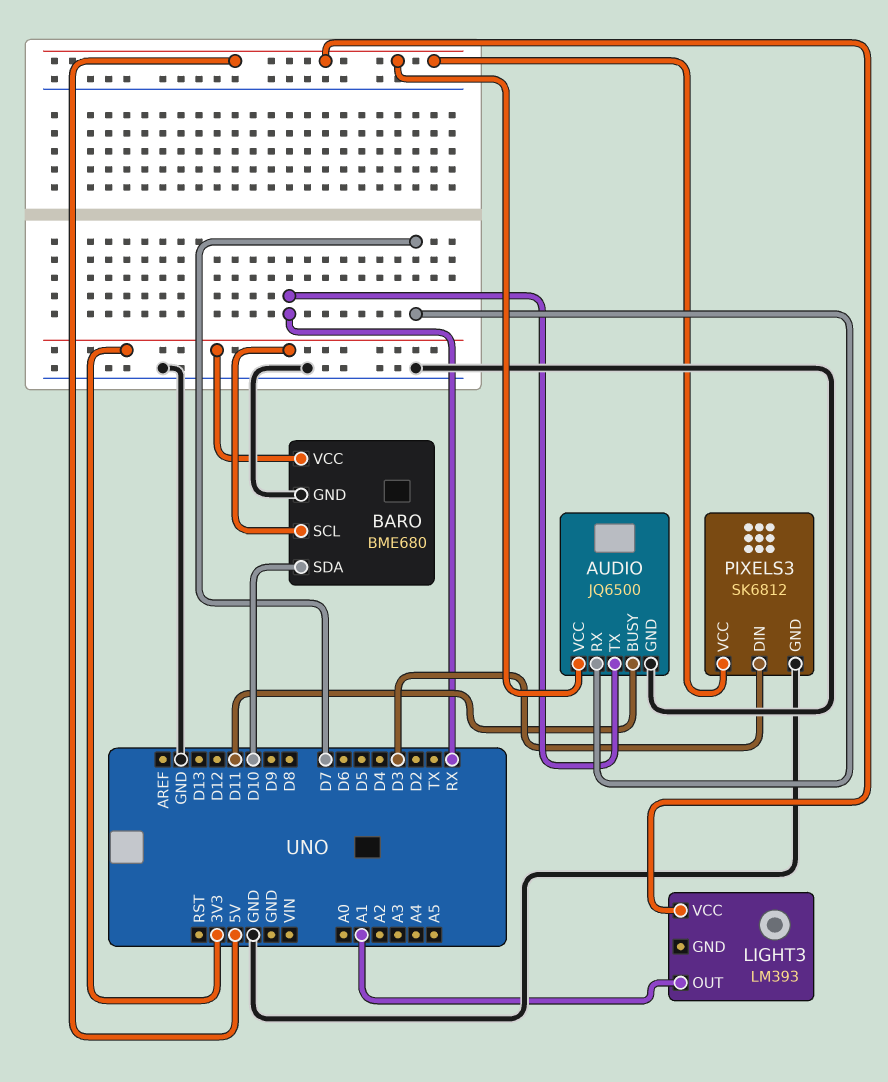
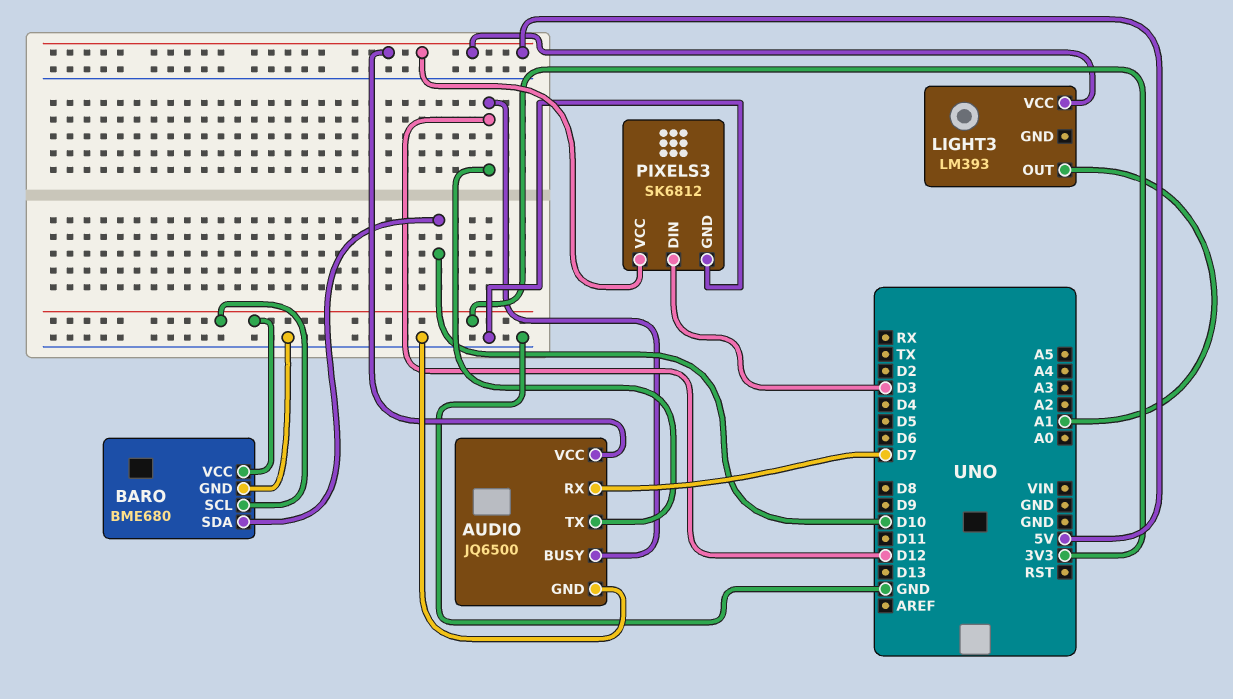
AUDIO pin BUSY: D11 -> D12
AUDIO pin TX: RX -> D12

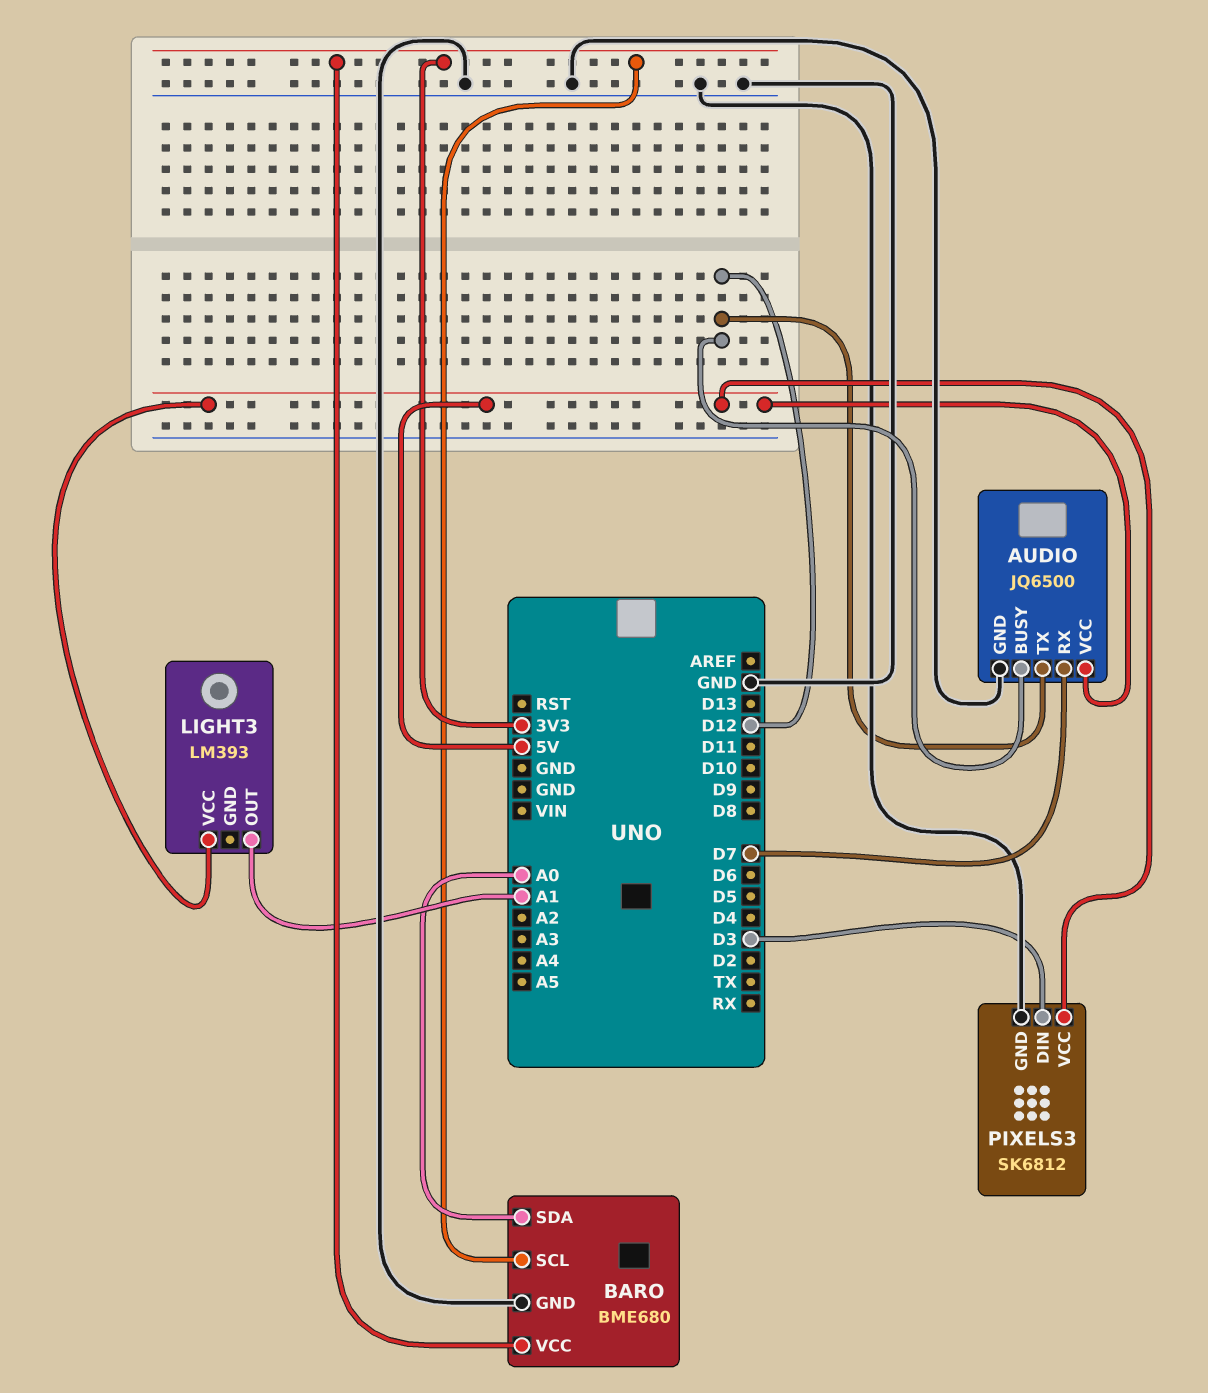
BARO pin SDA: D10 -> A0

